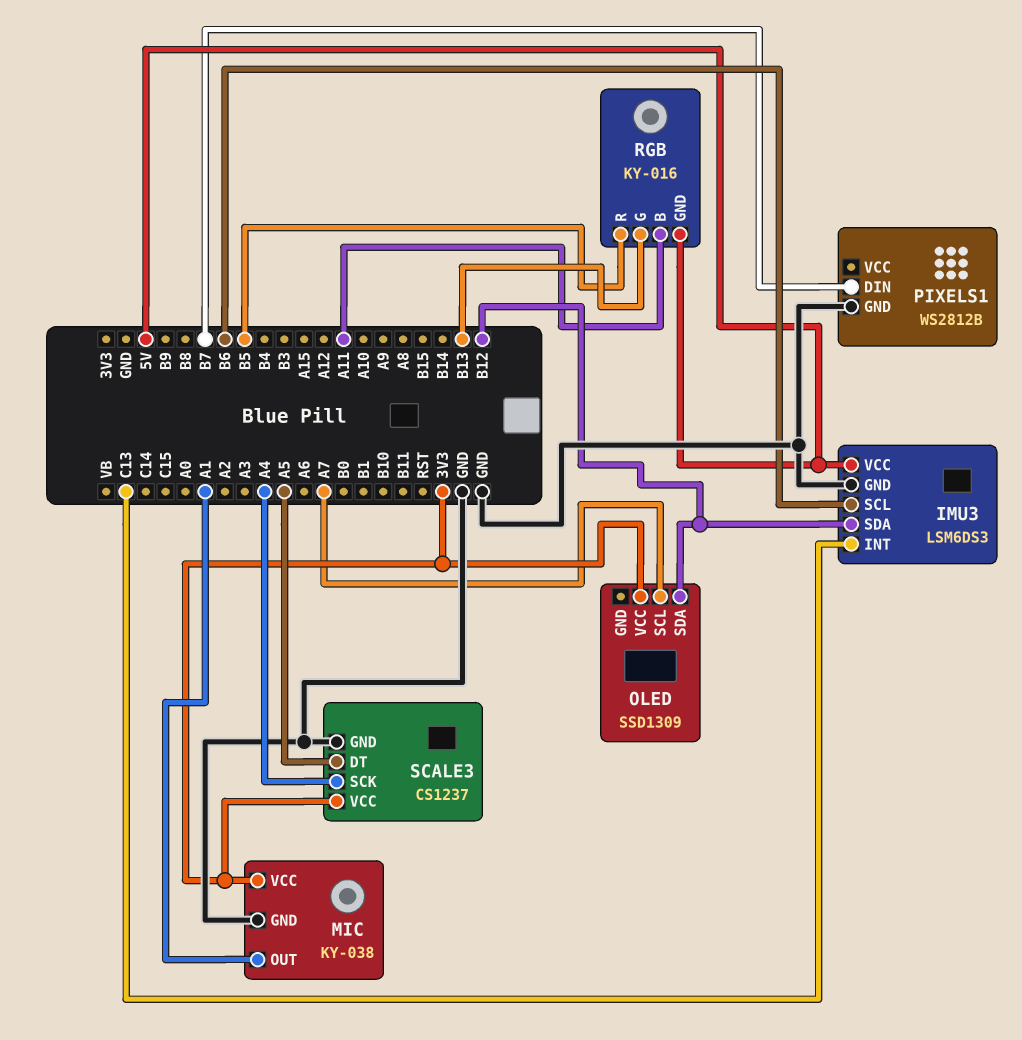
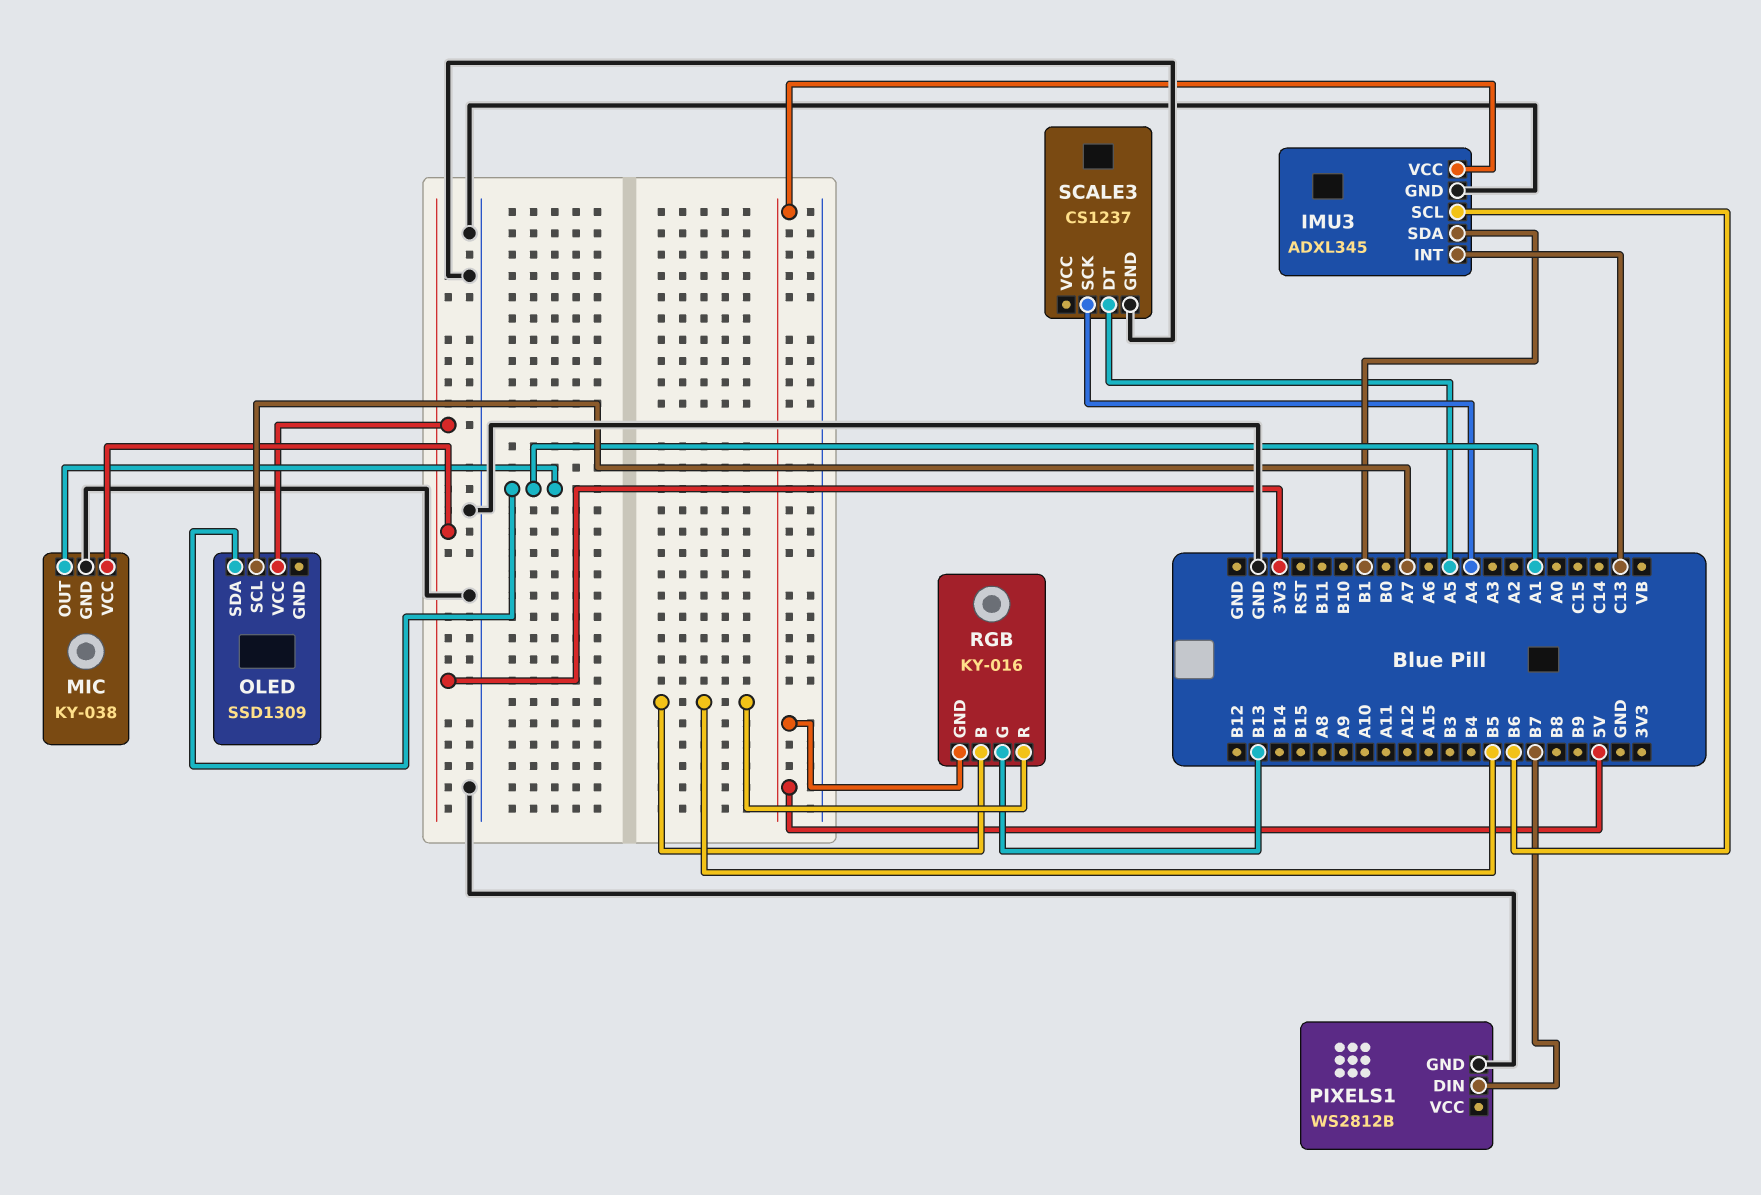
IMU3: LSM6DS3 -> ADXL345
IMU3 pin SDA: B12 -> B1
OLED pin SDA: B12 -> A1
RGB pin B: A11 -> B5
SCALE3 pin VCC: 3V3 -> none

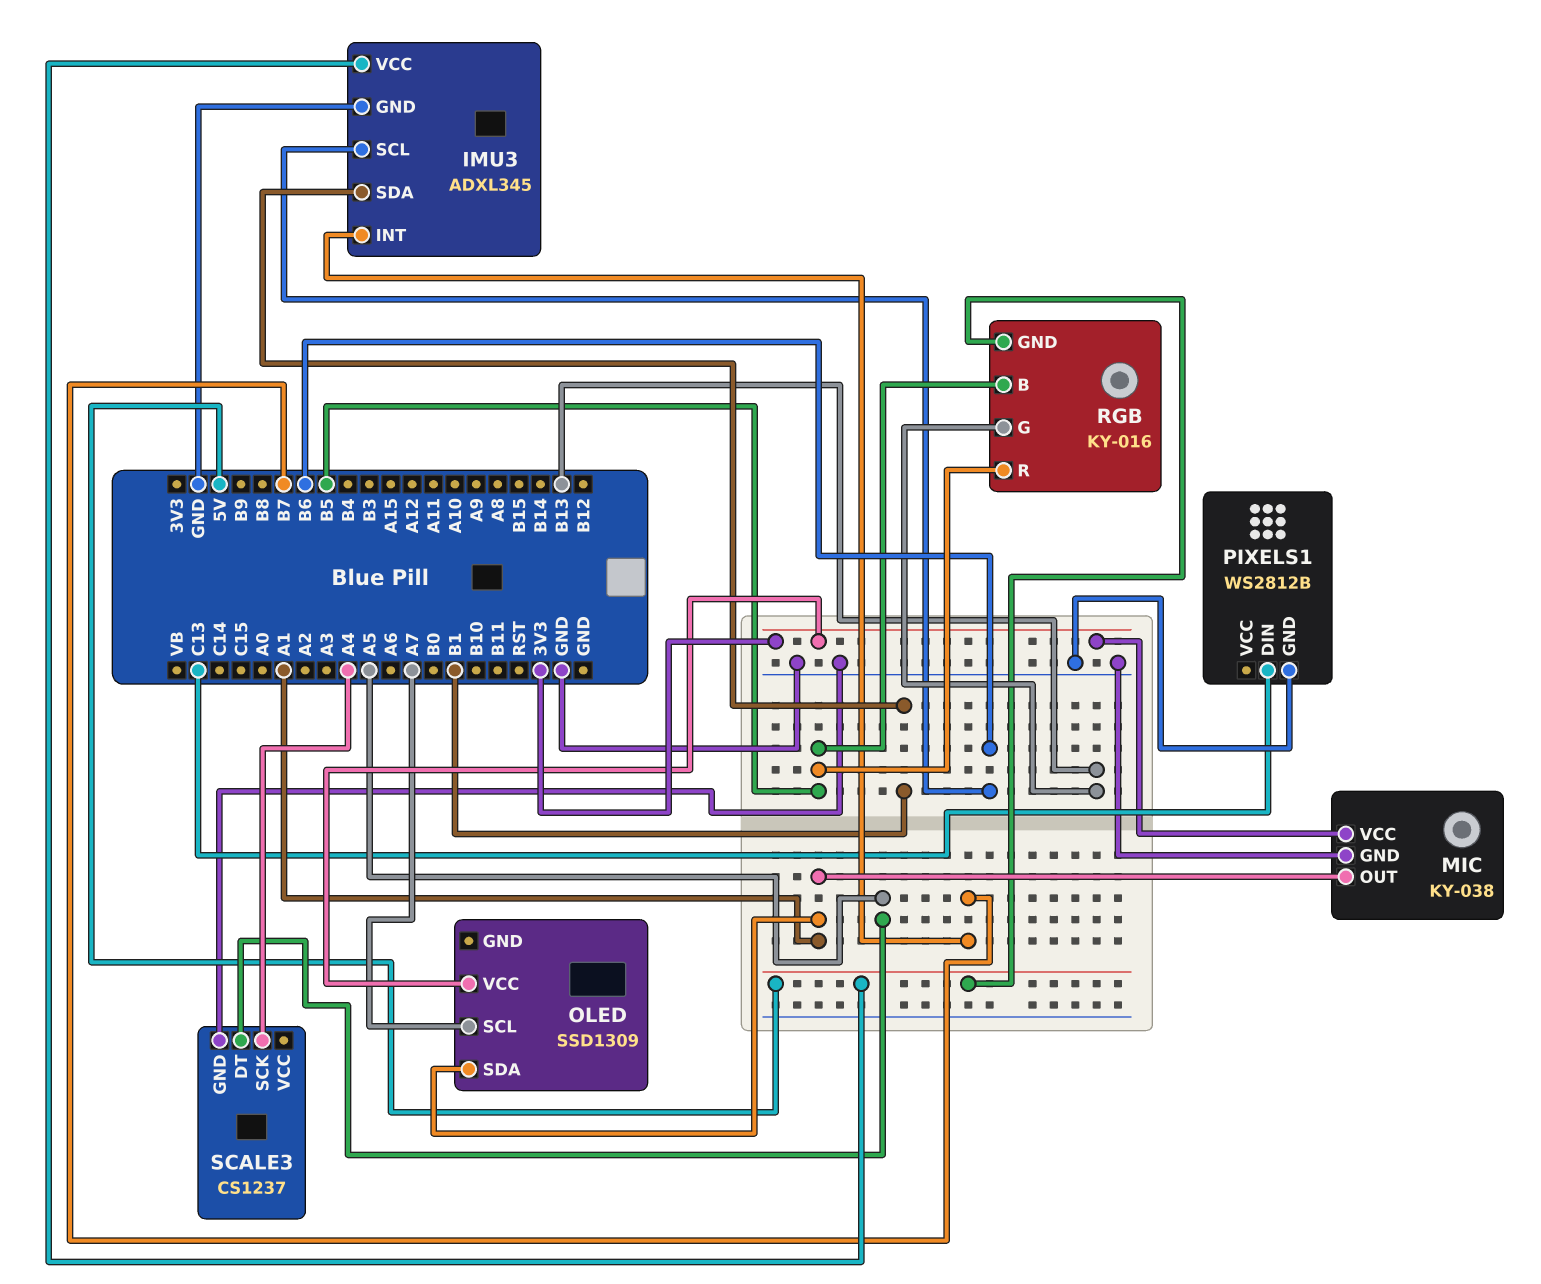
IMU3 pin INT: C13 -> B7
PIXELS1 pin DIN: B7 -> C13

